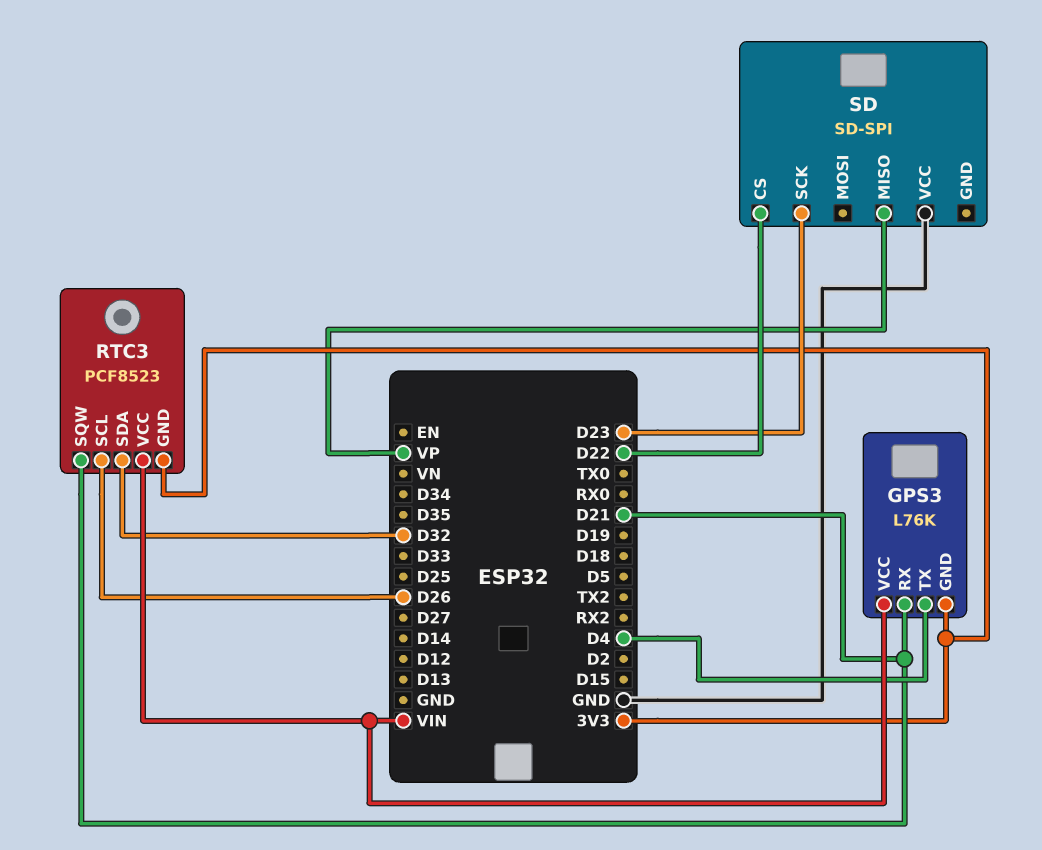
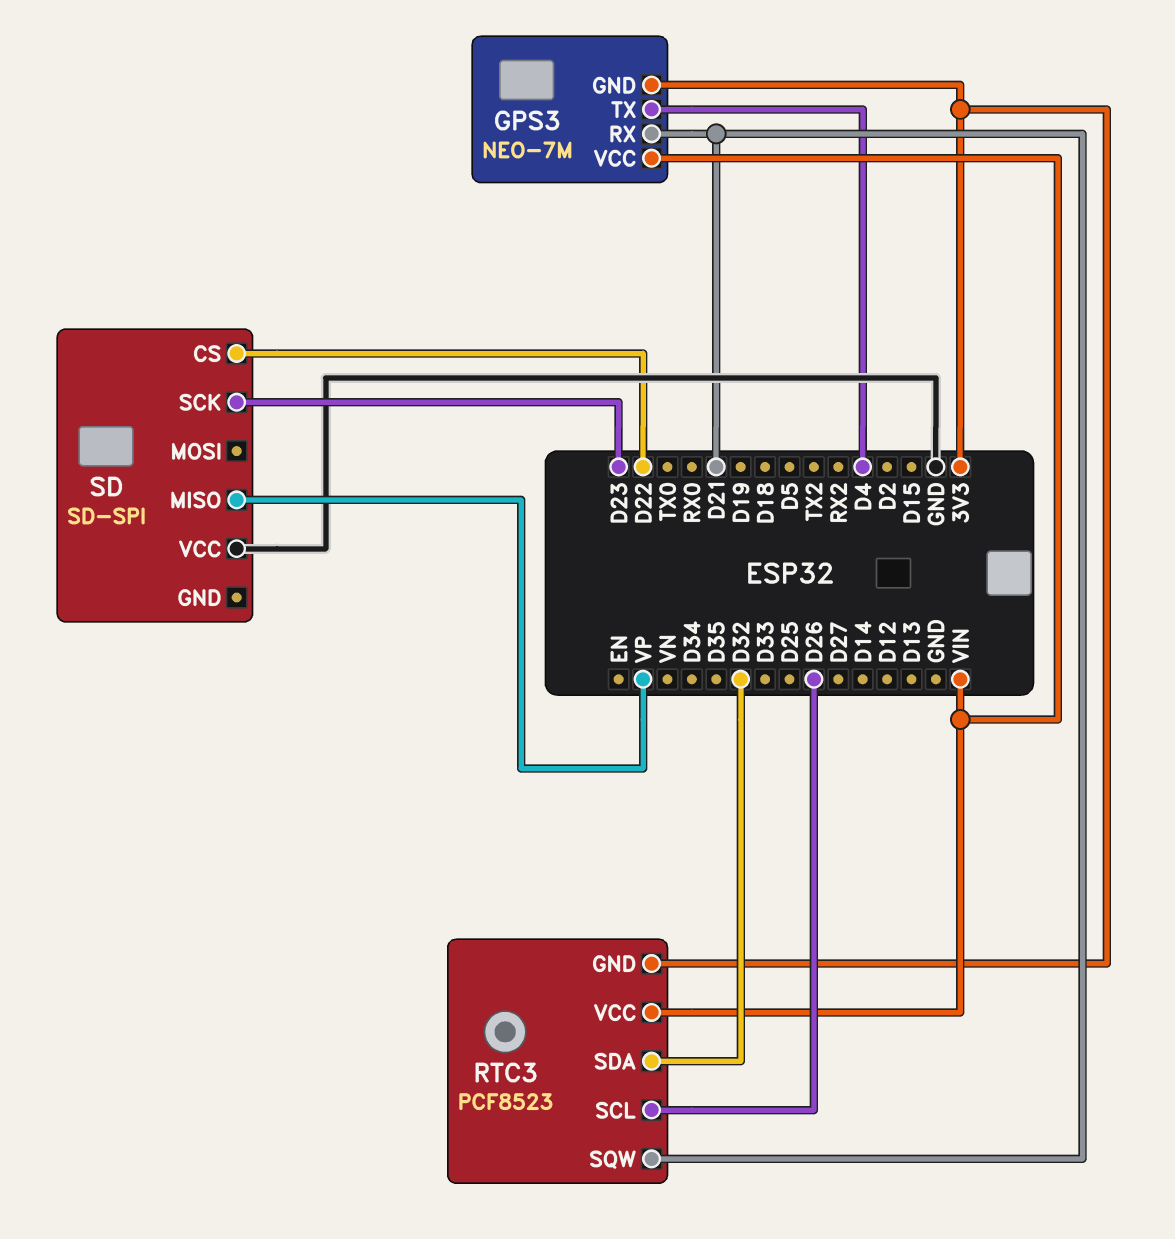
GPS3: L76K -> NEO-7M

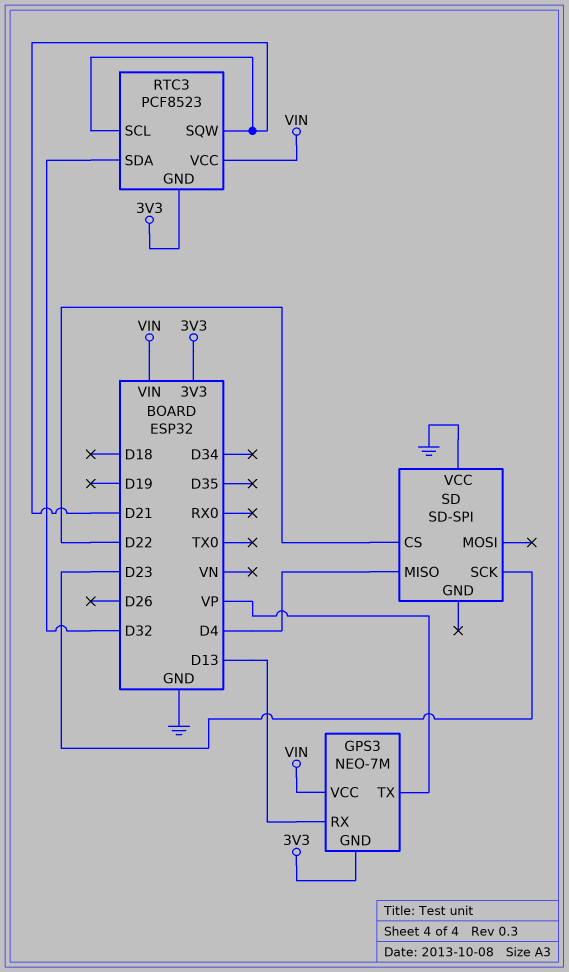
GPS3 pin RX: D21 -> D13
GPS3 pin TX: D4 -> VP
RTC3 pin SCL: D26 -> D21
SD pin MISO: VP -> D4

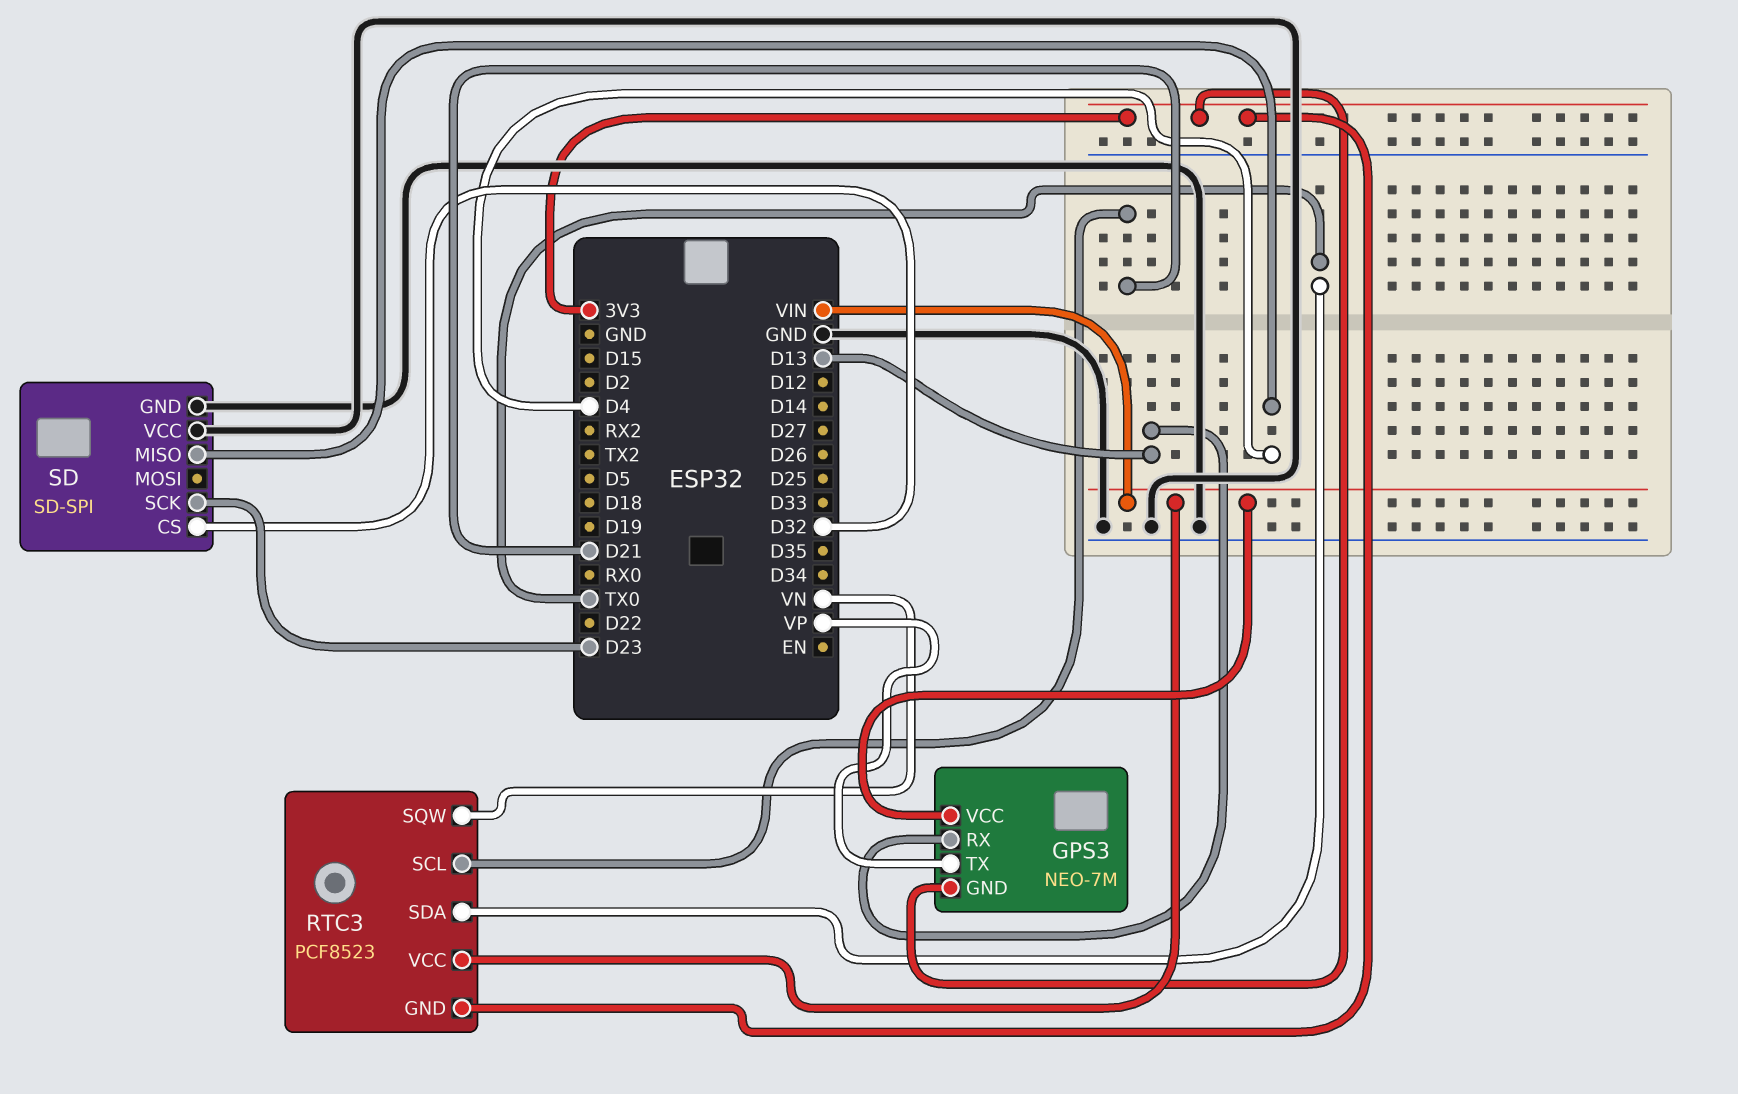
RTC3 pin SDA: D32 -> TX0
RTC3 pin SQW: D21 -> VN
SD pin CS: D22 -> D32
SD pin GND: none -> GND

